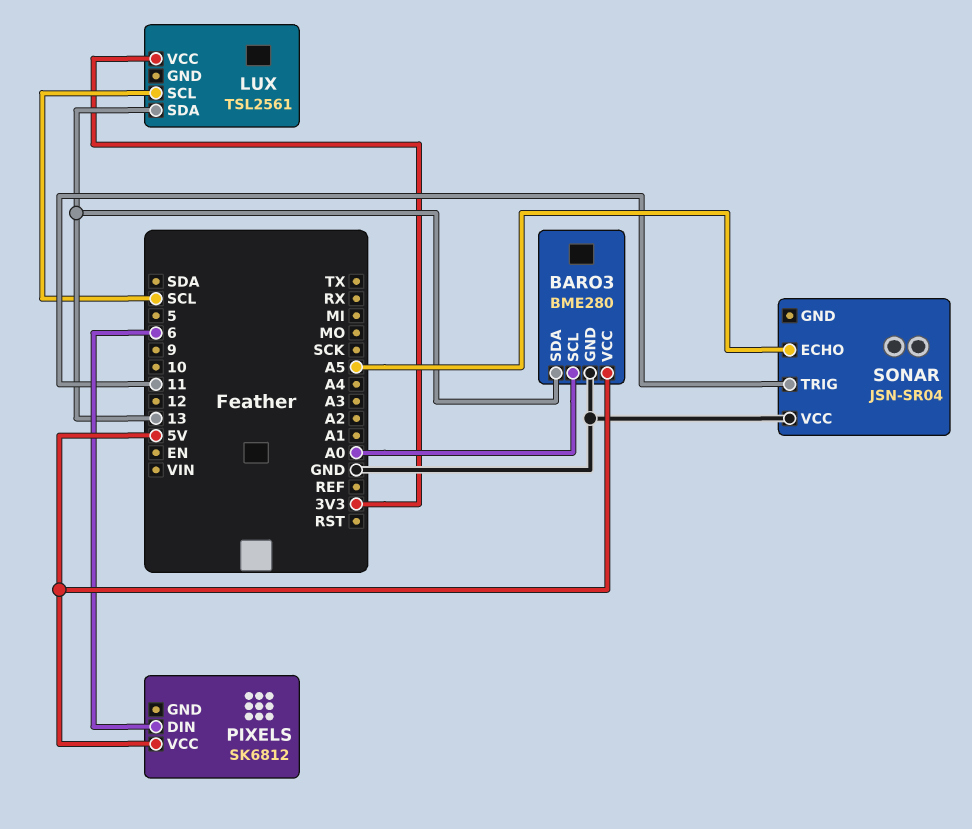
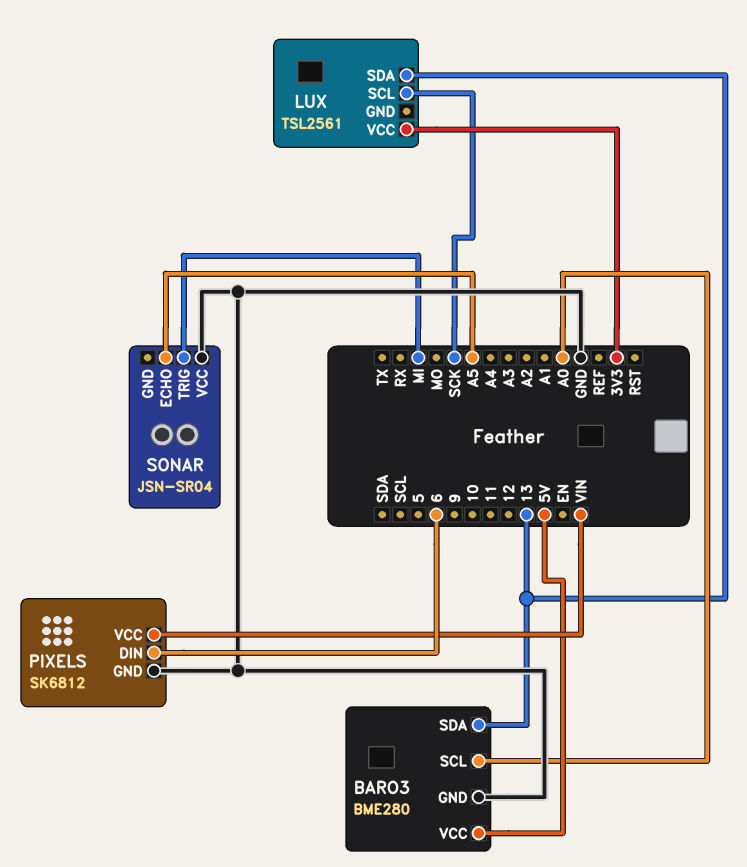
LUX pin SCL: SCL -> SCK
PIXELS pin GND: none -> GND
PIXELS pin VCC: 5V -> VIN
SONAR pin TRIG: 11 -> MI

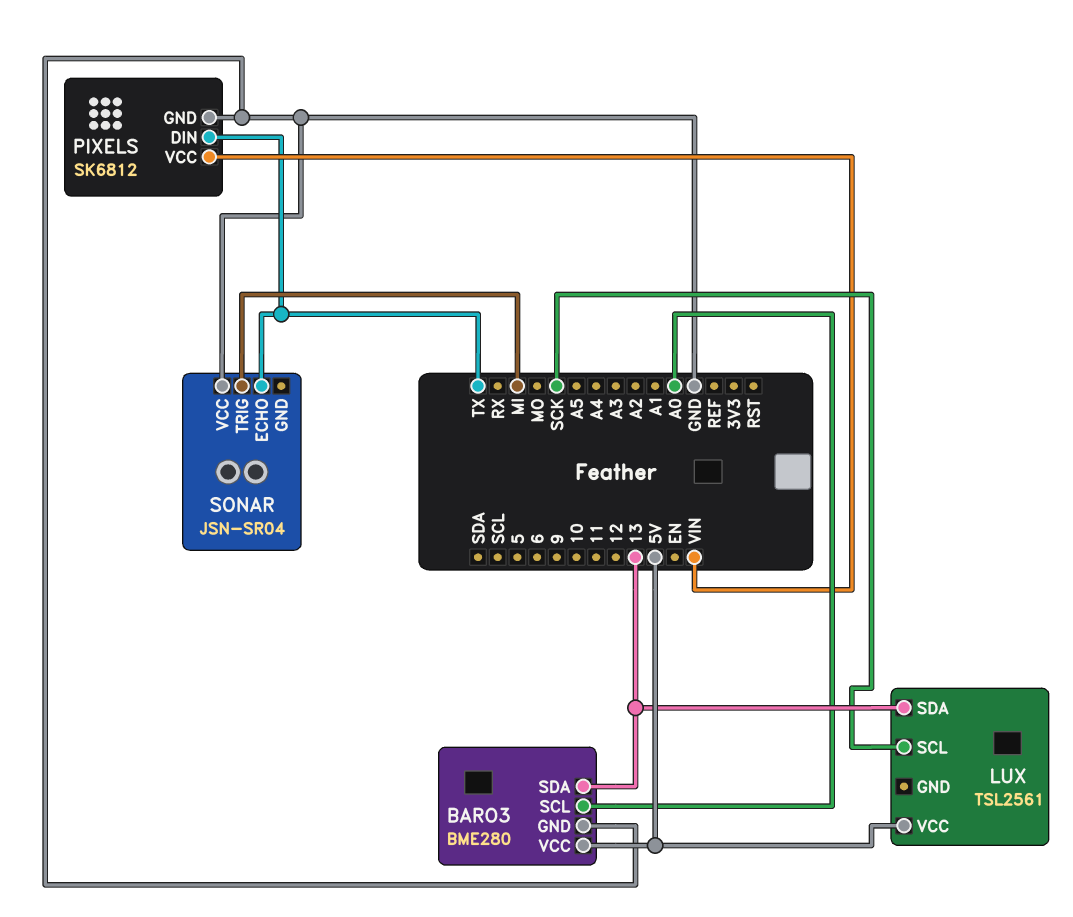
LUX pin VCC: 3V3 -> 5V
PIXELS pin DIN: 6 -> TX
SONAR pin ECHO: A5 -> TX

